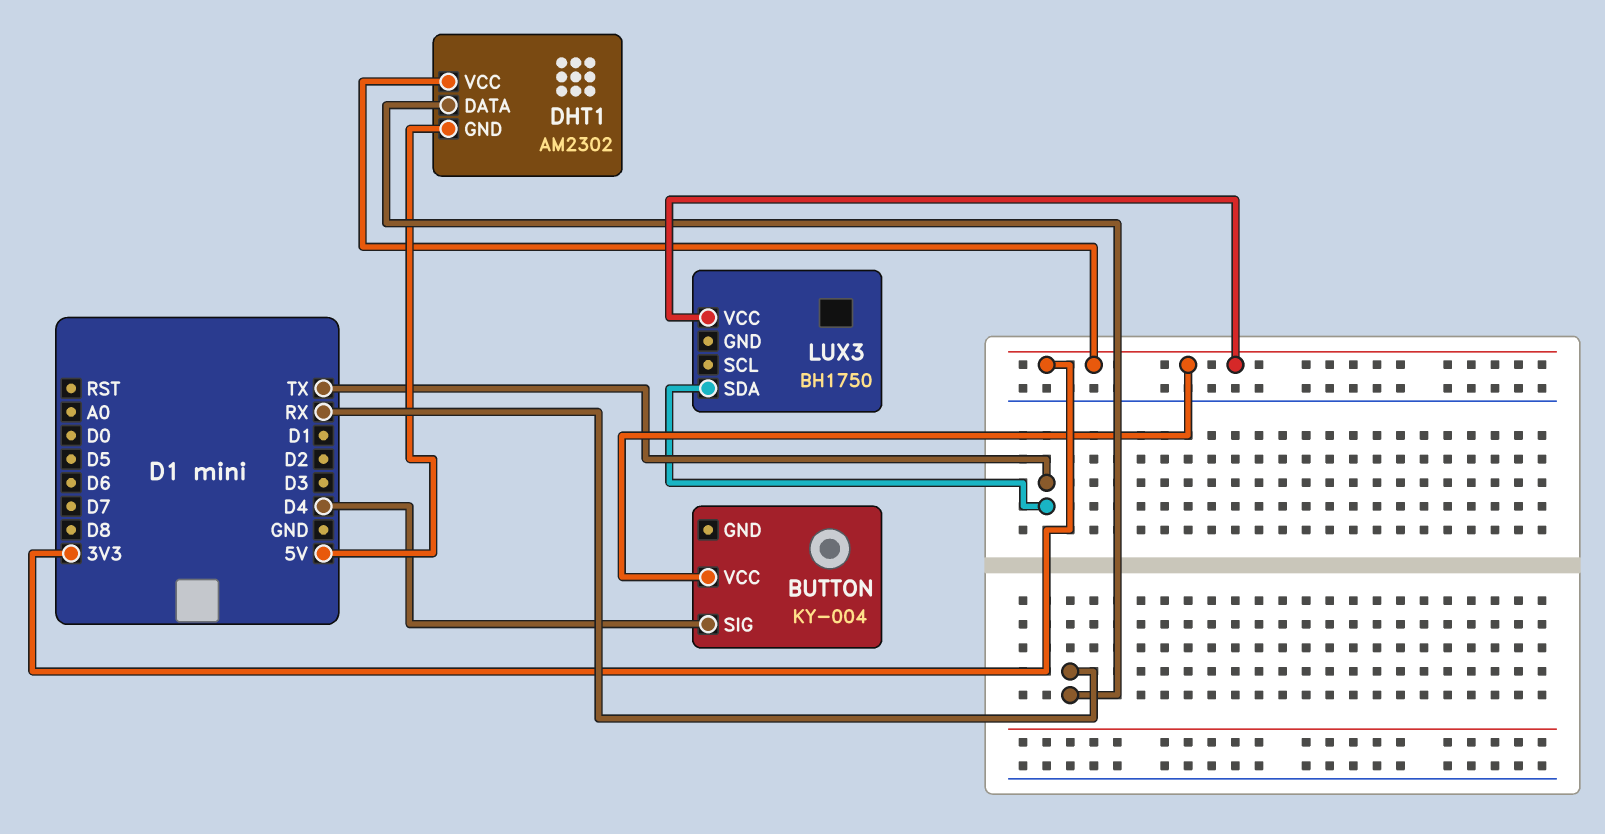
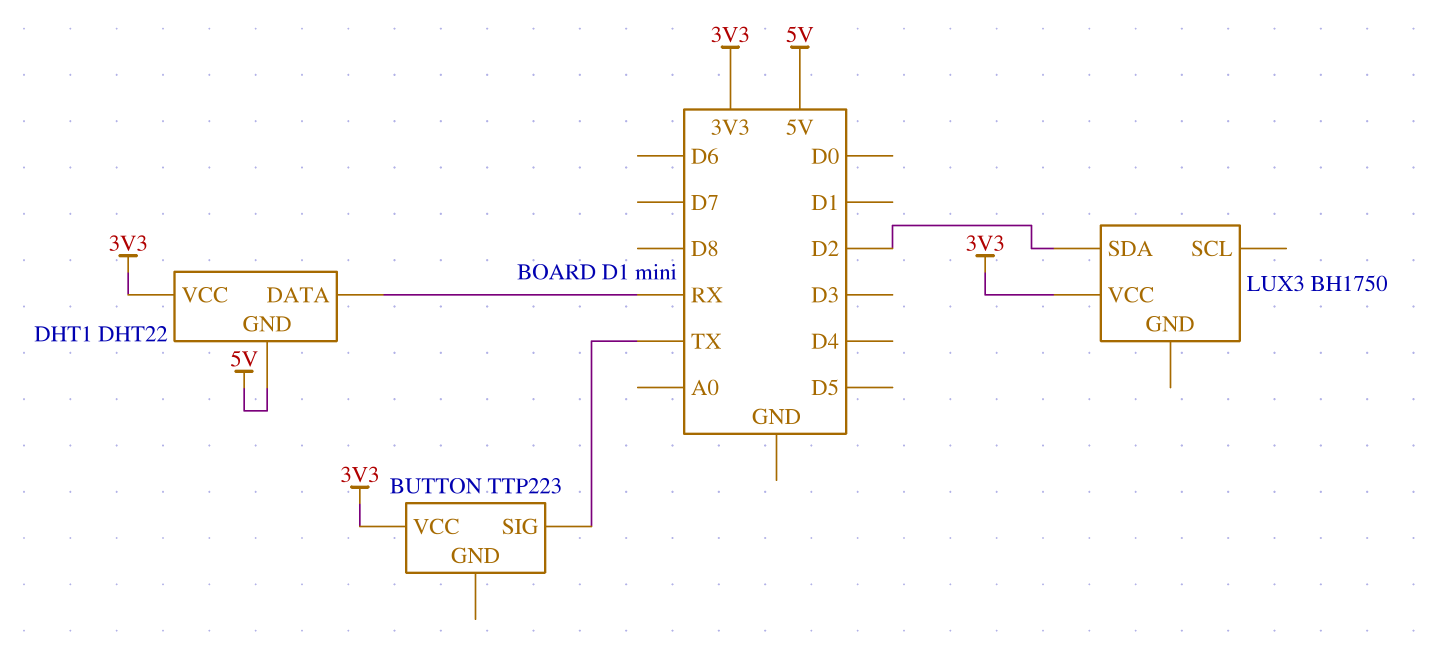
BUTTON: KY-004 -> TTP223
BUTTON pin SIG: D4 -> TX
DHT1: AM2302 -> DHT22
LUX3 pin SDA: TX -> D2

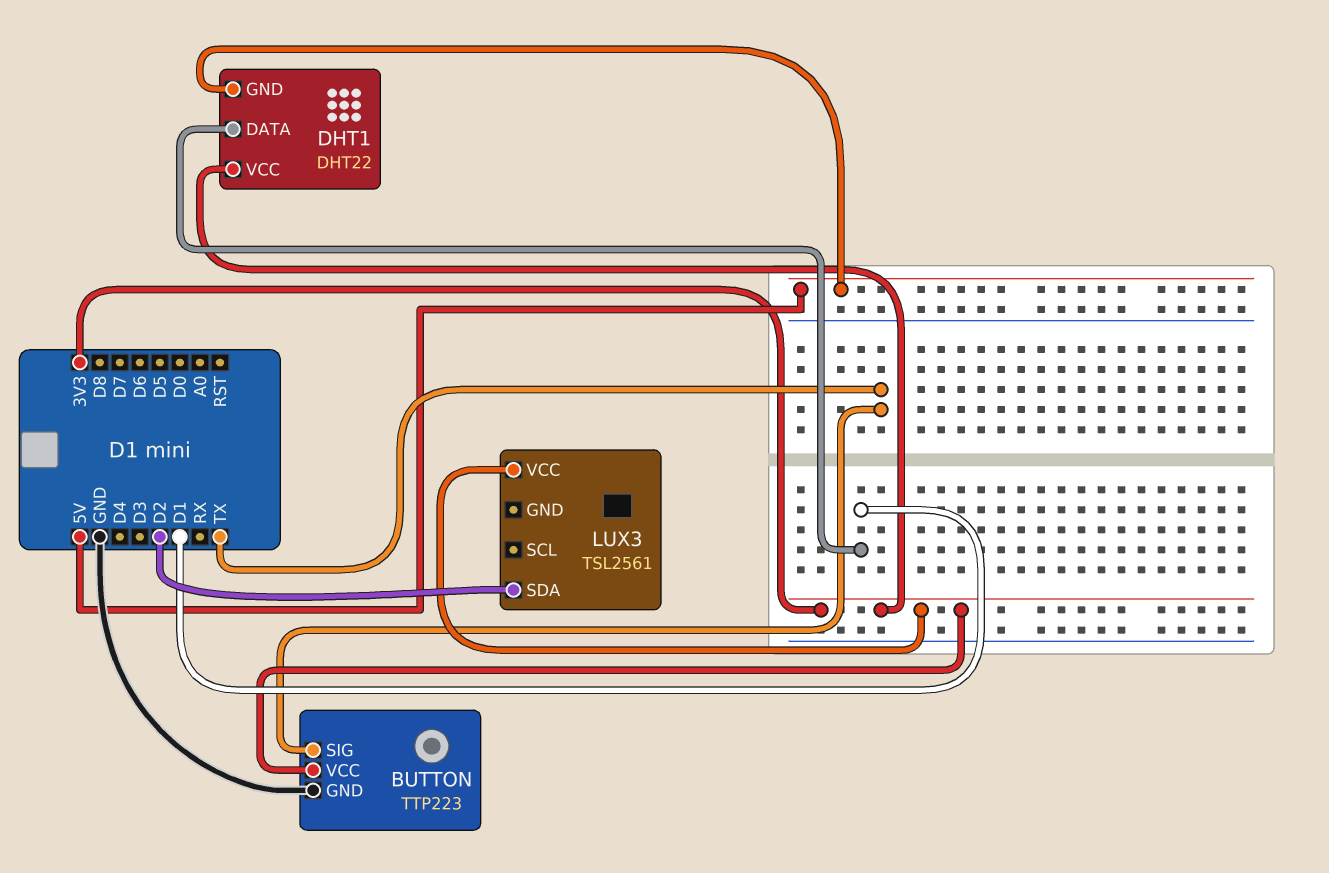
BUTTON pin GND: none -> GND
DHT1 pin DATA: RX -> D1
LUX3: BH1750 -> TSL2561

